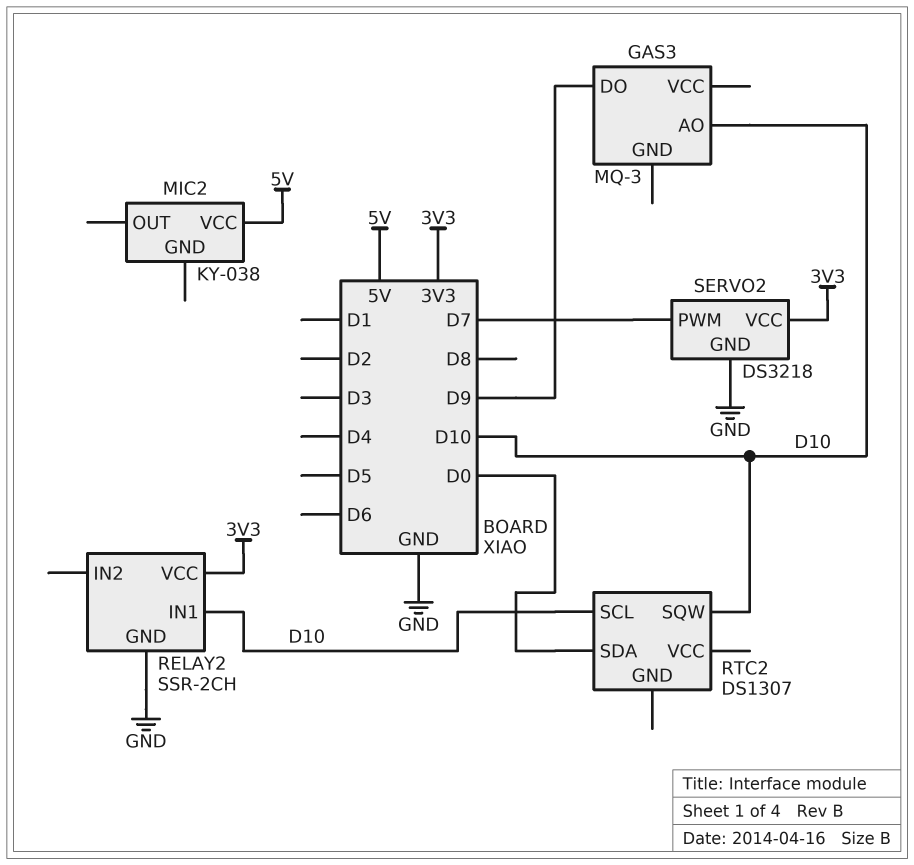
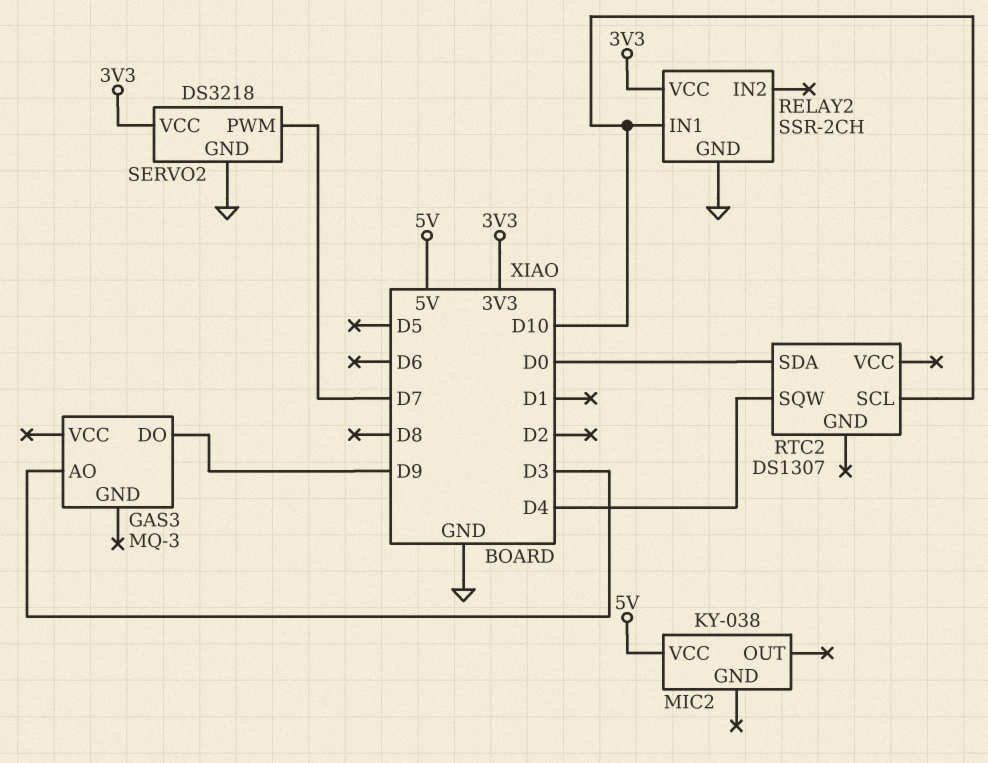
GAS3 pin AO: D10 -> D3
RTC2 pin SQW: D10 -> D4

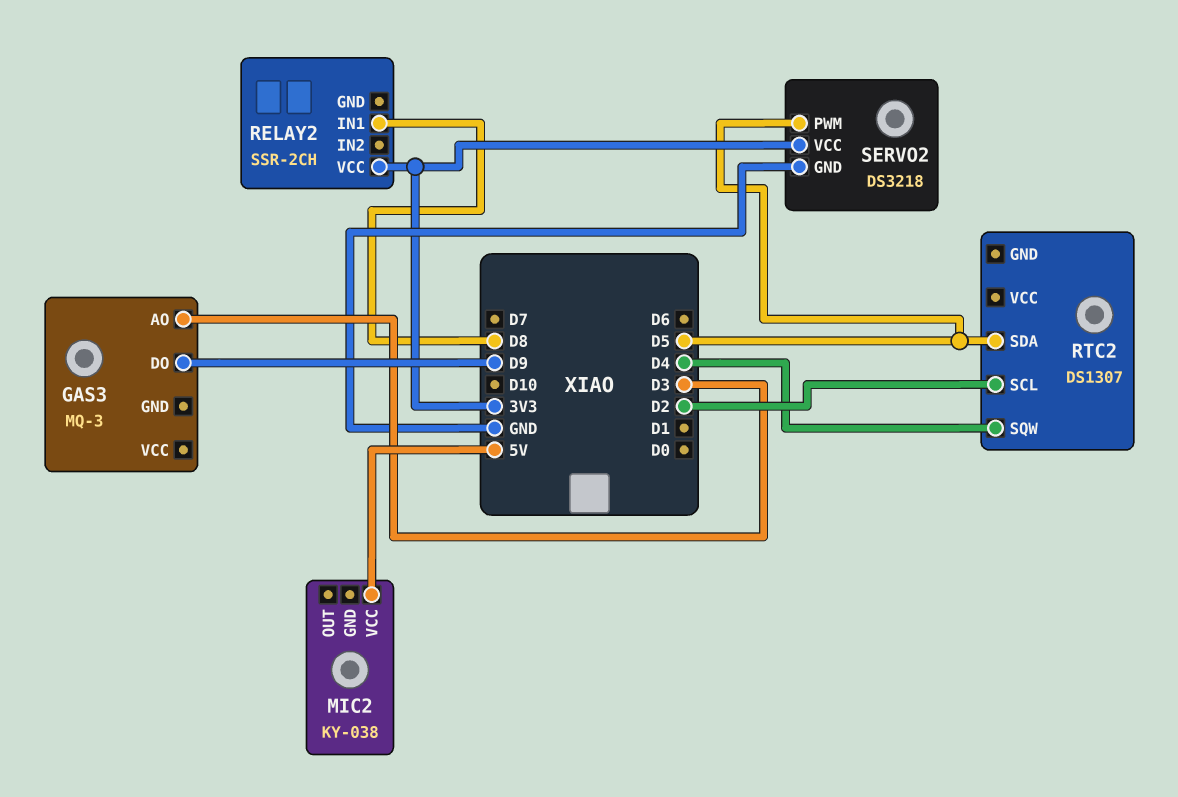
RELAY2 pin GND: GND -> none
RELAY2 pin IN1: D10 -> D8
RTC2 pin SCL: D10 -> D2
RTC2 pin SDA: D0 -> D5
SERVO2 pin PWM: D7 -> D5

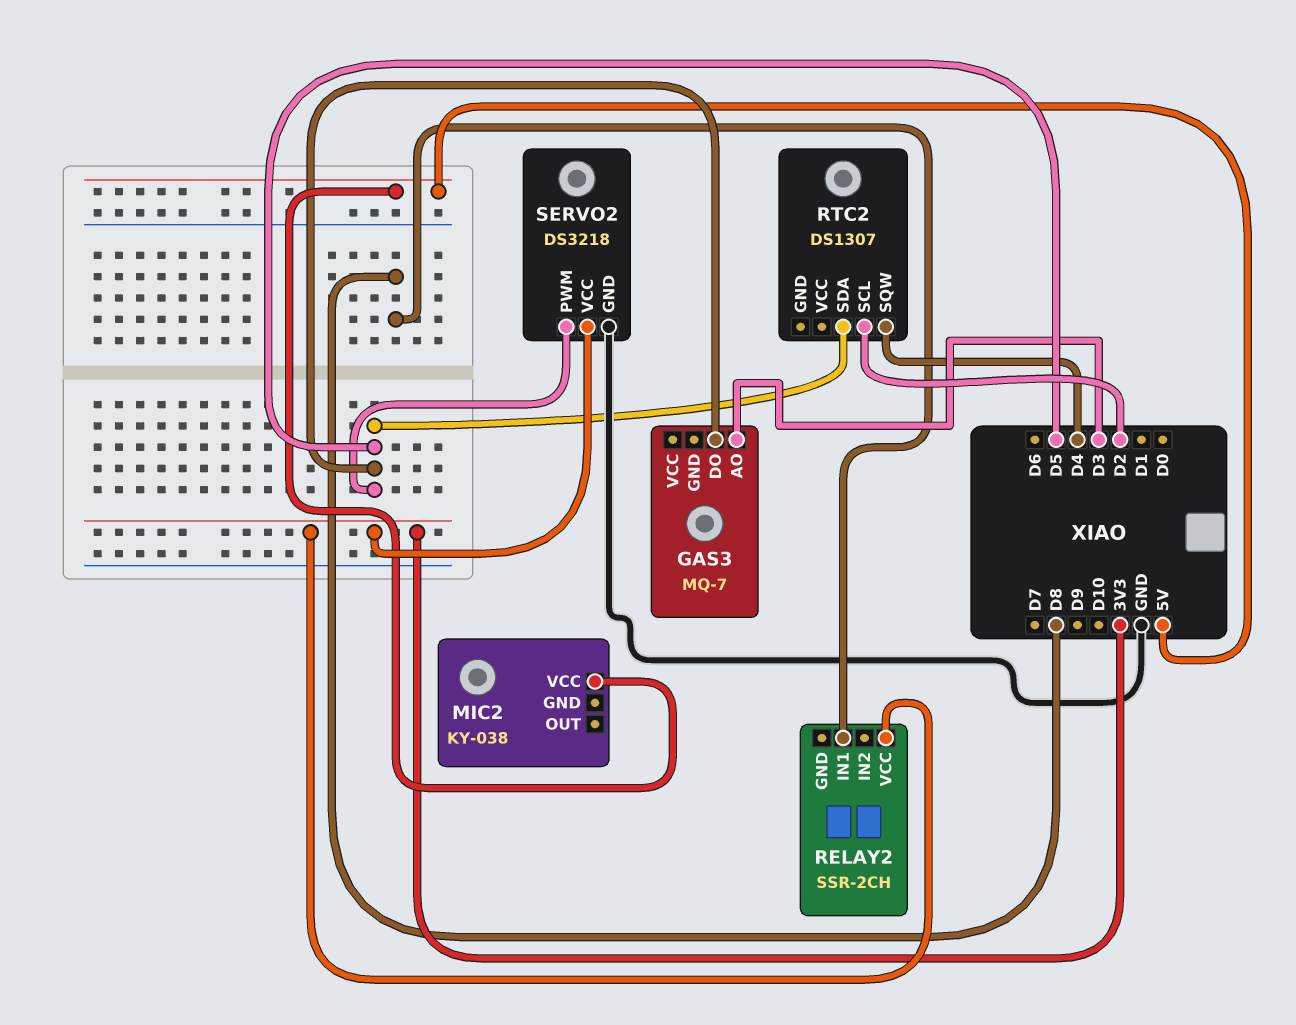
GAS3: MQ-3 -> MQ-7
GAS3 pin DO: D9 -> D5

